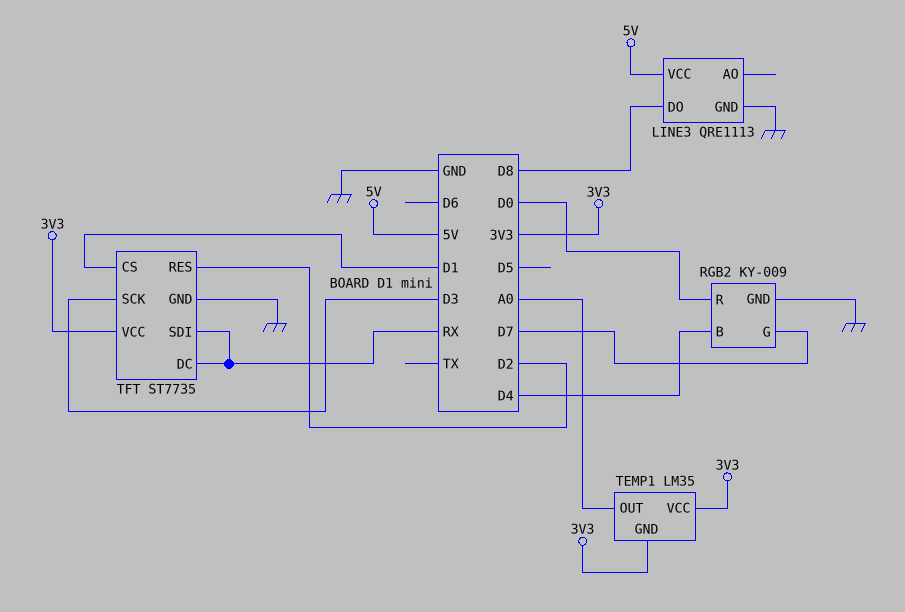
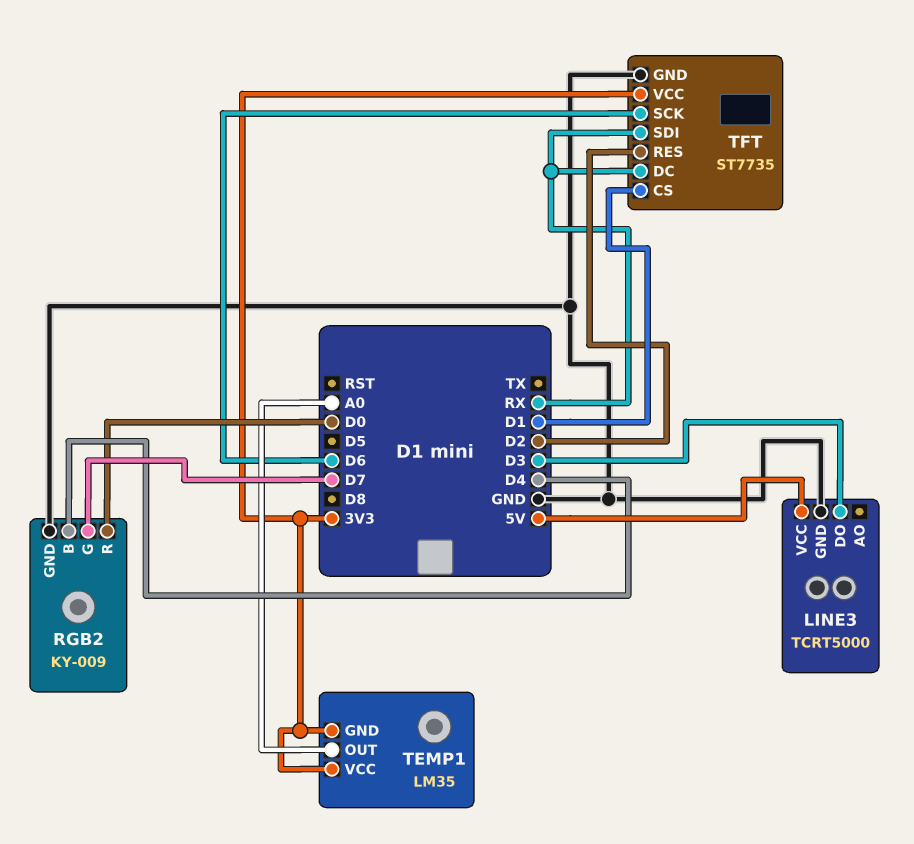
LINE3: QRE1113 -> TCRT5000
LINE3 pin DO: D8 -> D3
TFT pin SCK: D3 -> D6

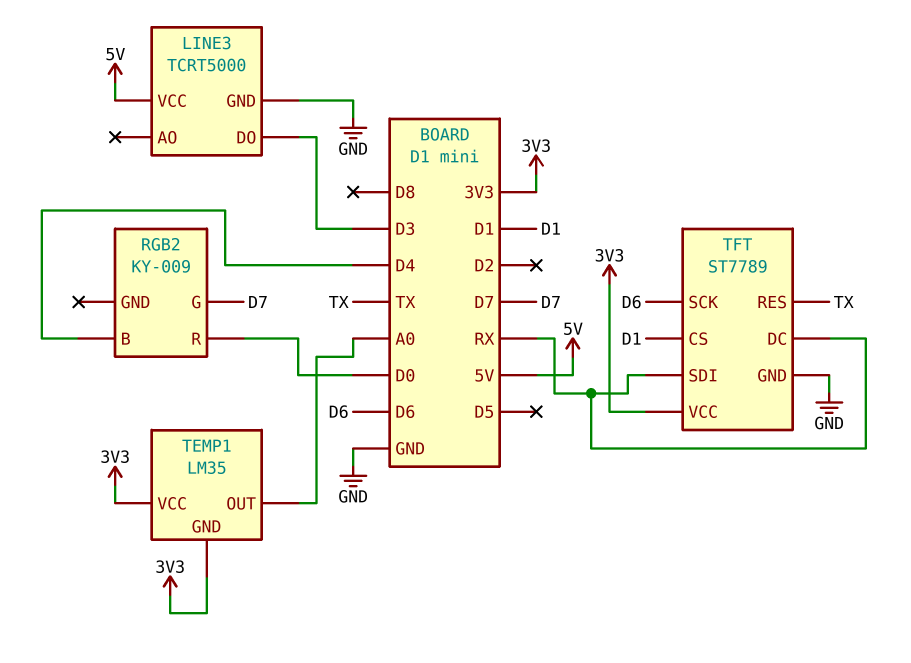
RGB2 pin GND: GND -> none
TFT: ST7735 -> ST7789
TFT pin RES: D2 -> TX

